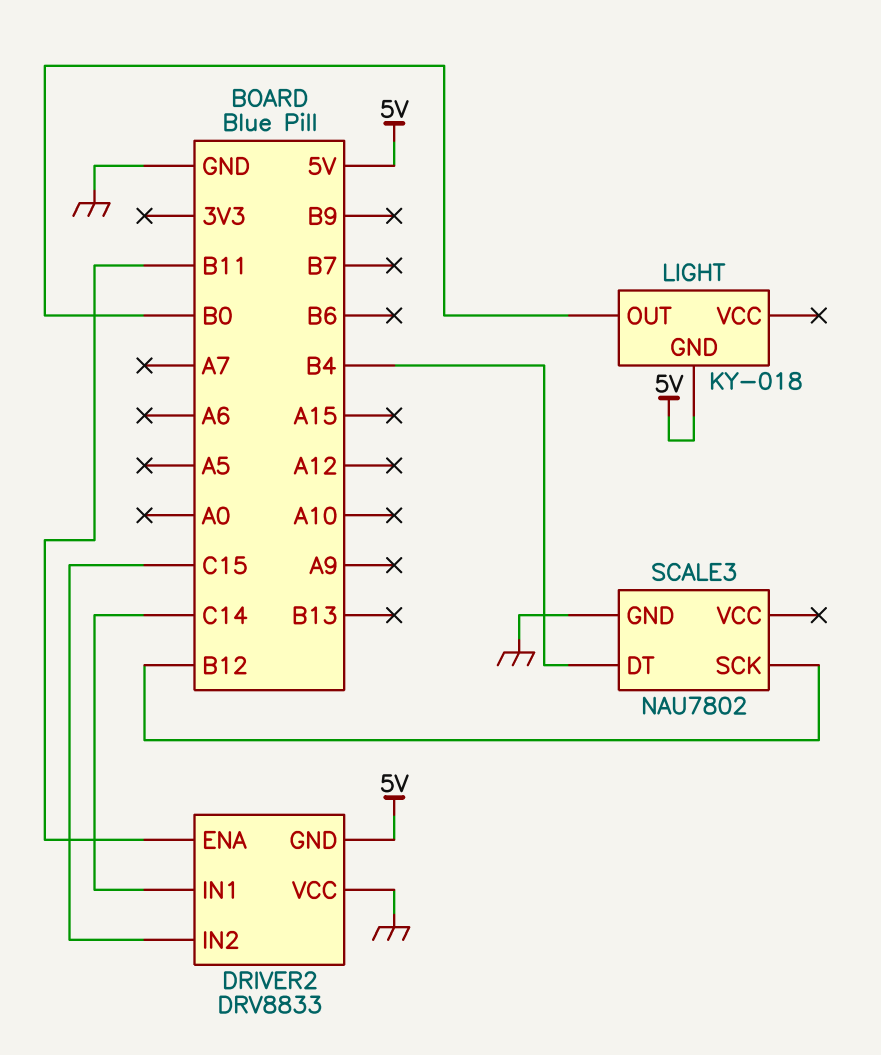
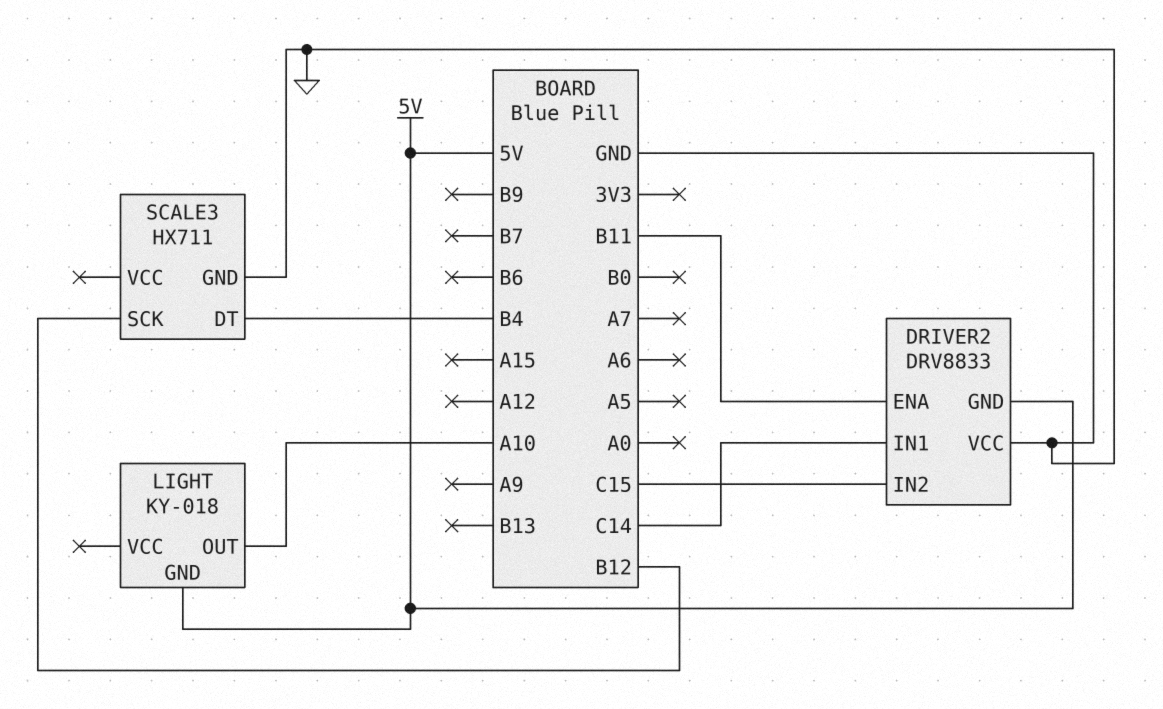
LIGHT pin OUT: B0 -> A10
SCALE3: NAU7802 -> HX711

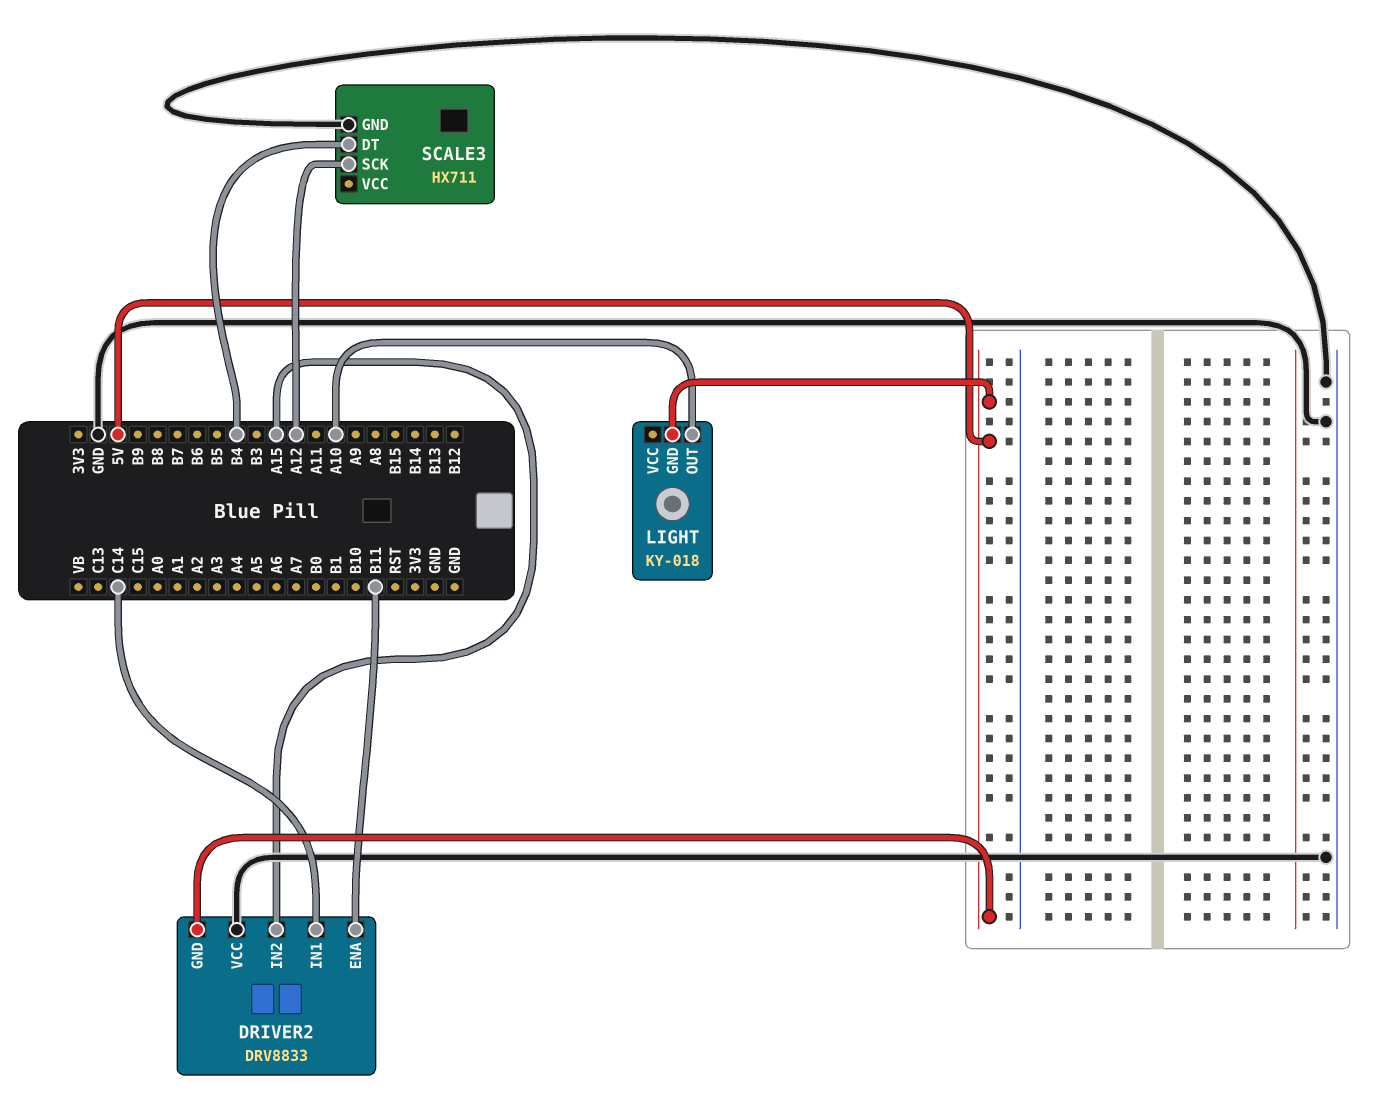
DRIVER2 pin IN2: C15 -> A15
SCALE3 pin SCK: B12 -> A12

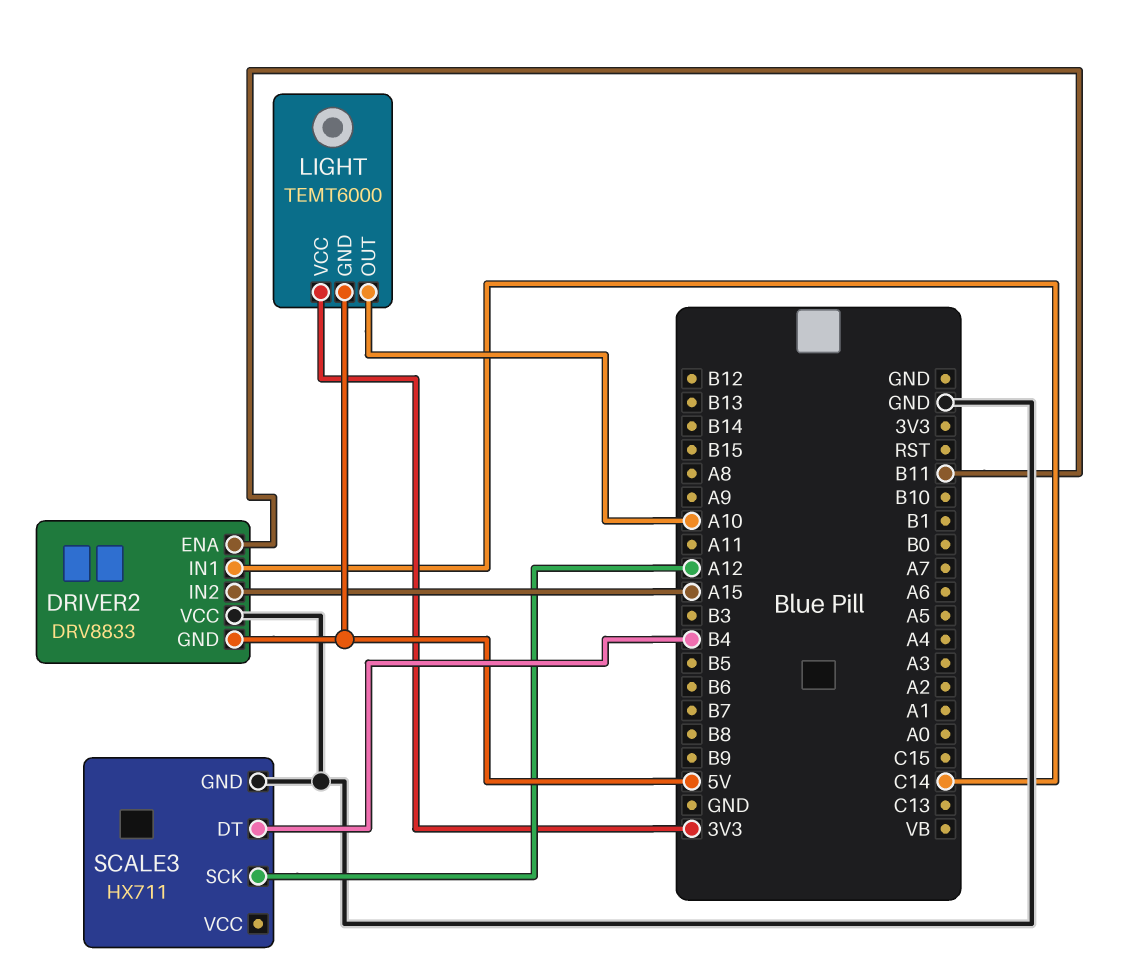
LIGHT: KY-018 -> TEMT6000
LIGHT pin VCC: none -> 3V3

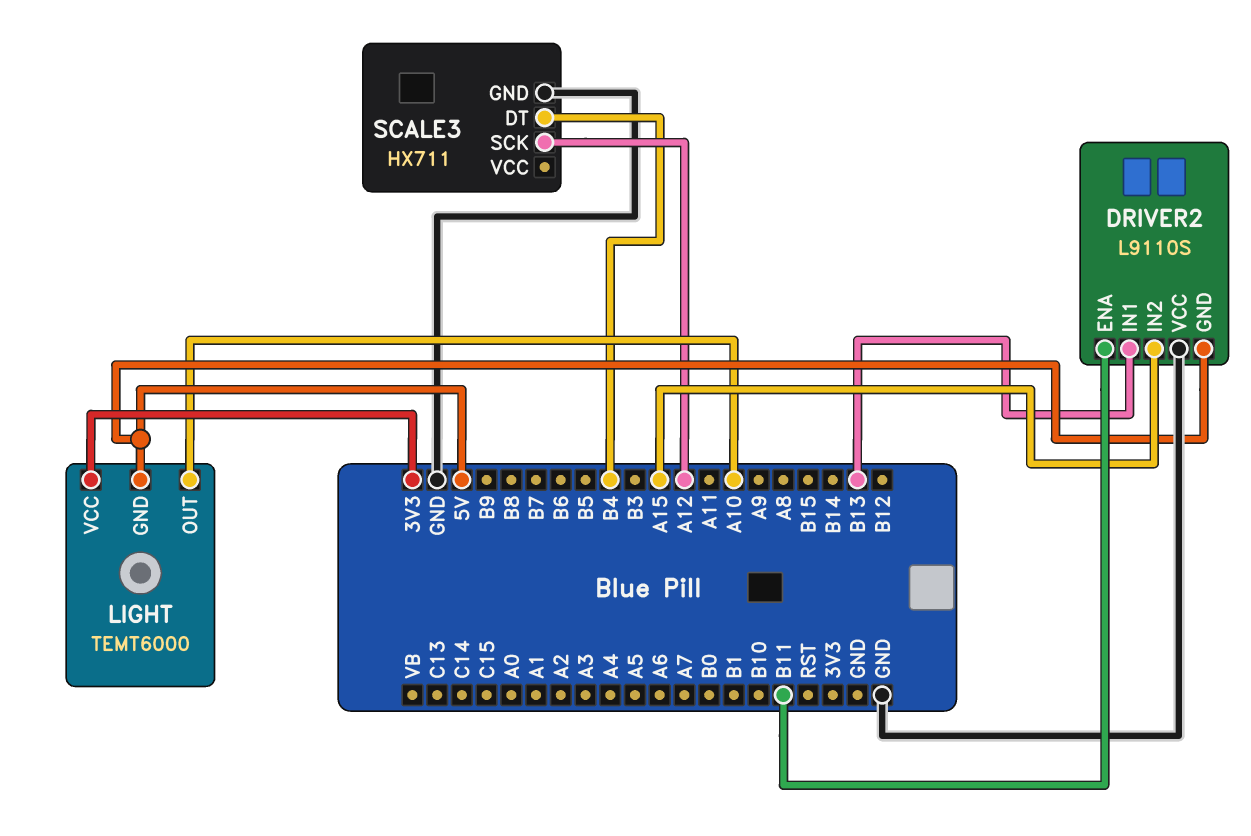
DRIVER2: DRV8833 -> L9110S
DRIVER2 pin IN1: C14 -> B13

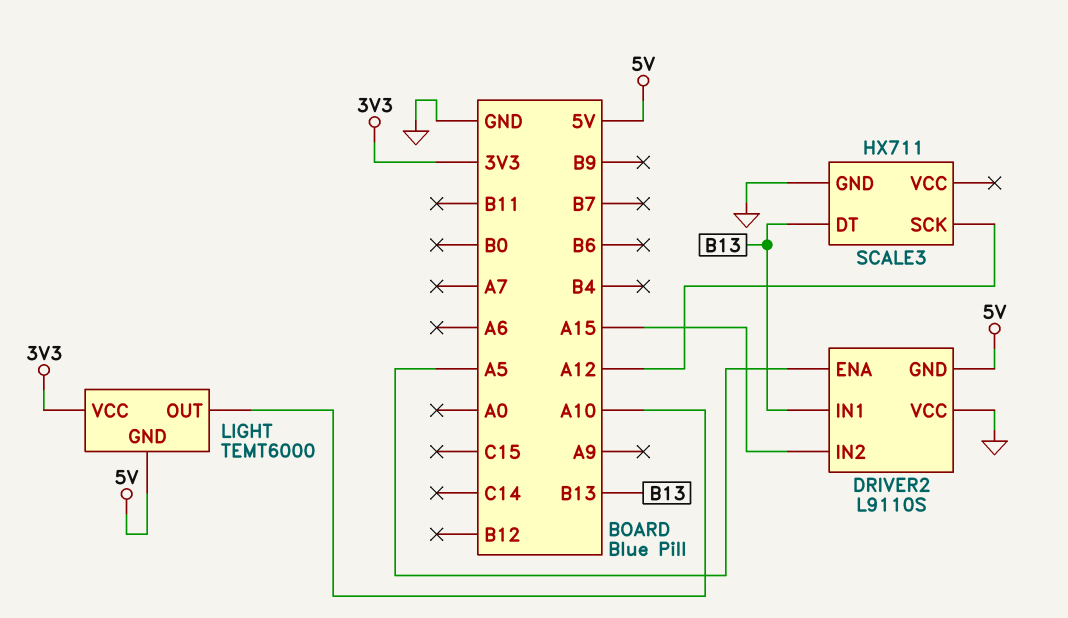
DRIVER2 pin ENA: B11 -> A5
SCALE3 pin DT: B4 -> B13

